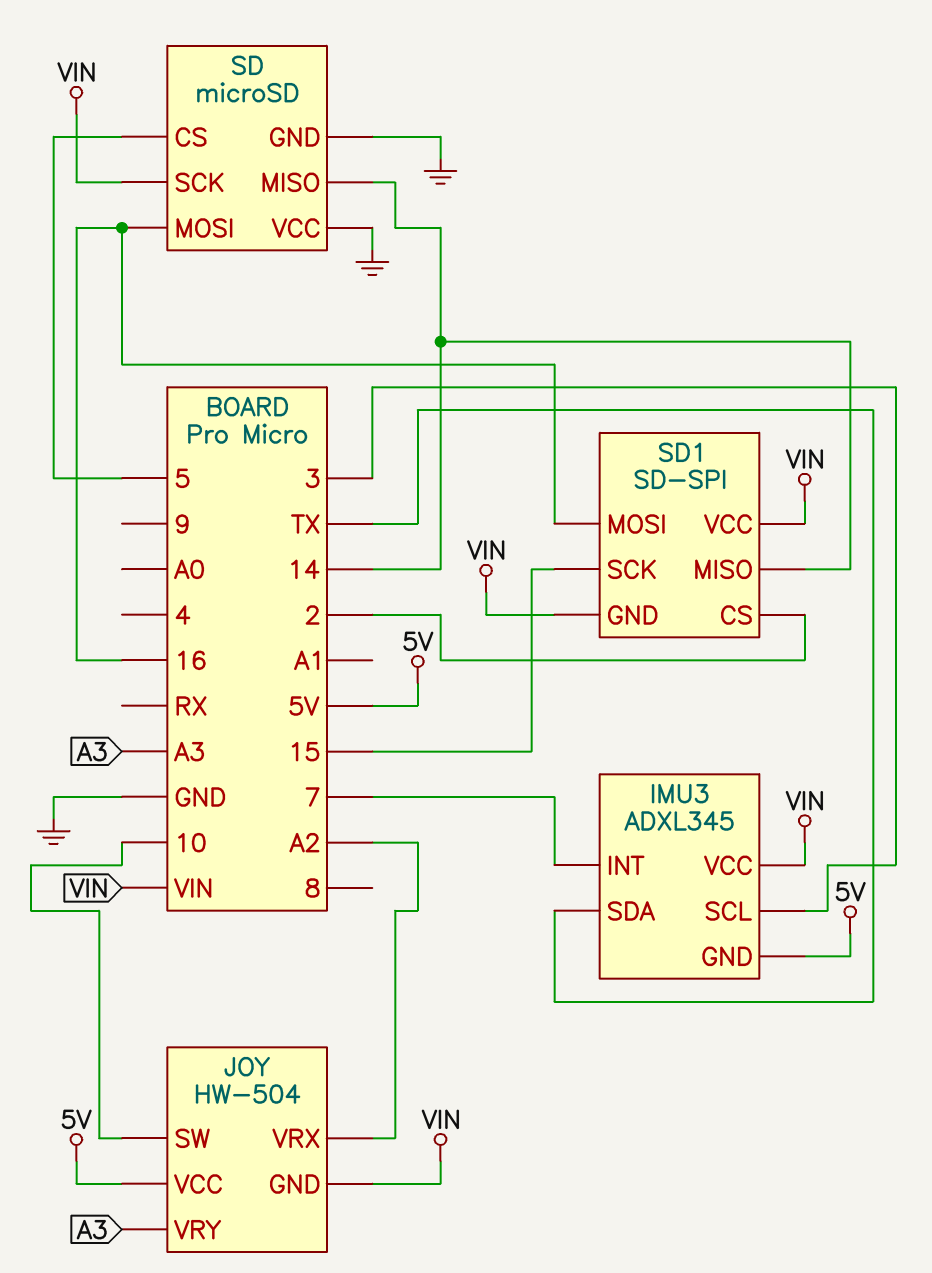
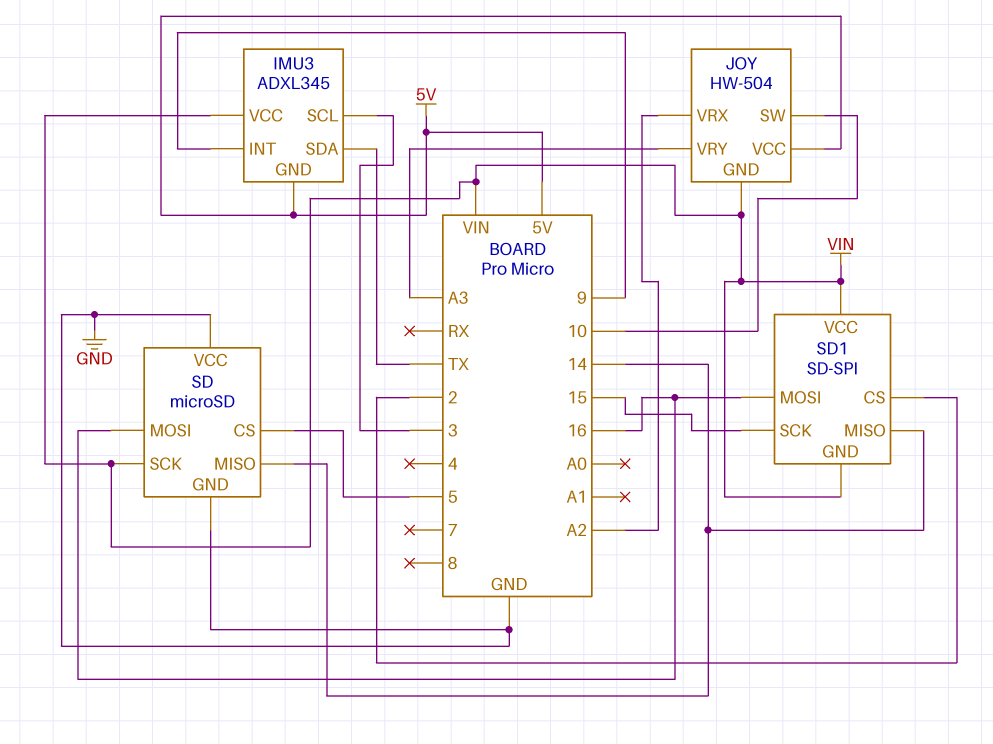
IMU3 pin INT: 7 -> 9

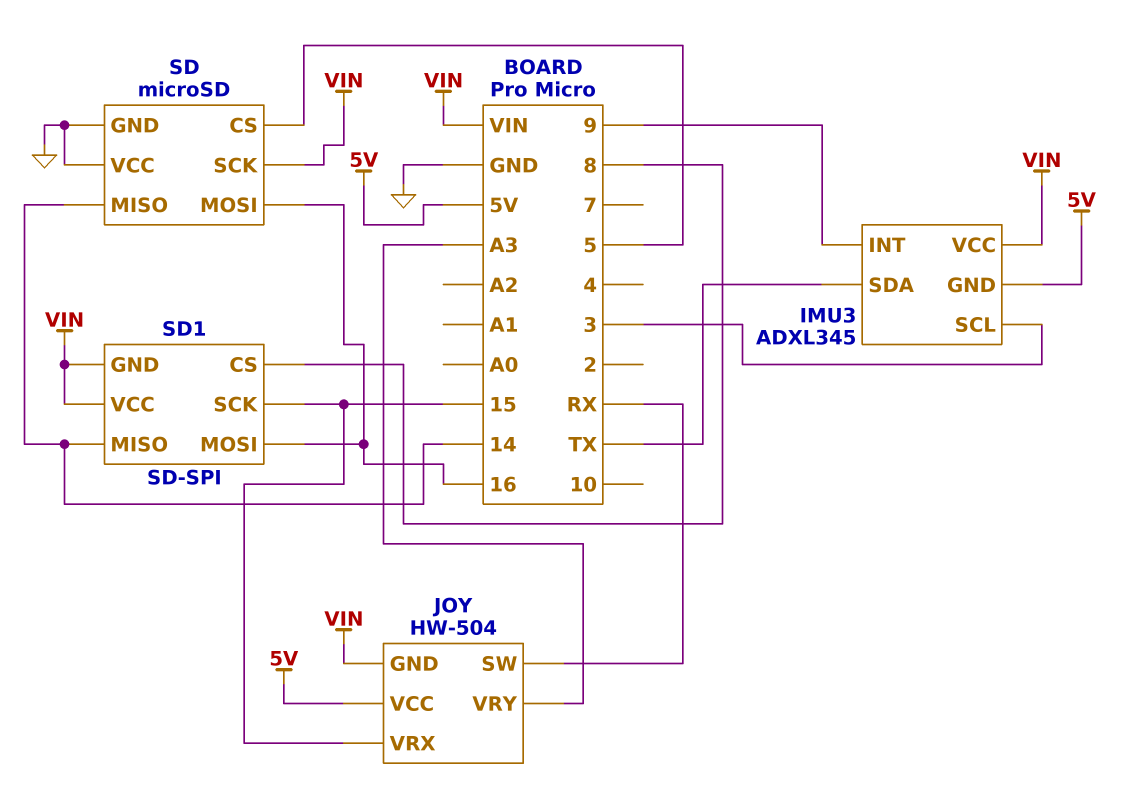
JOY pin SW: 10 -> RX
JOY pin VRX: A2 -> 15
SD1 pin CS: 2 -> 8

